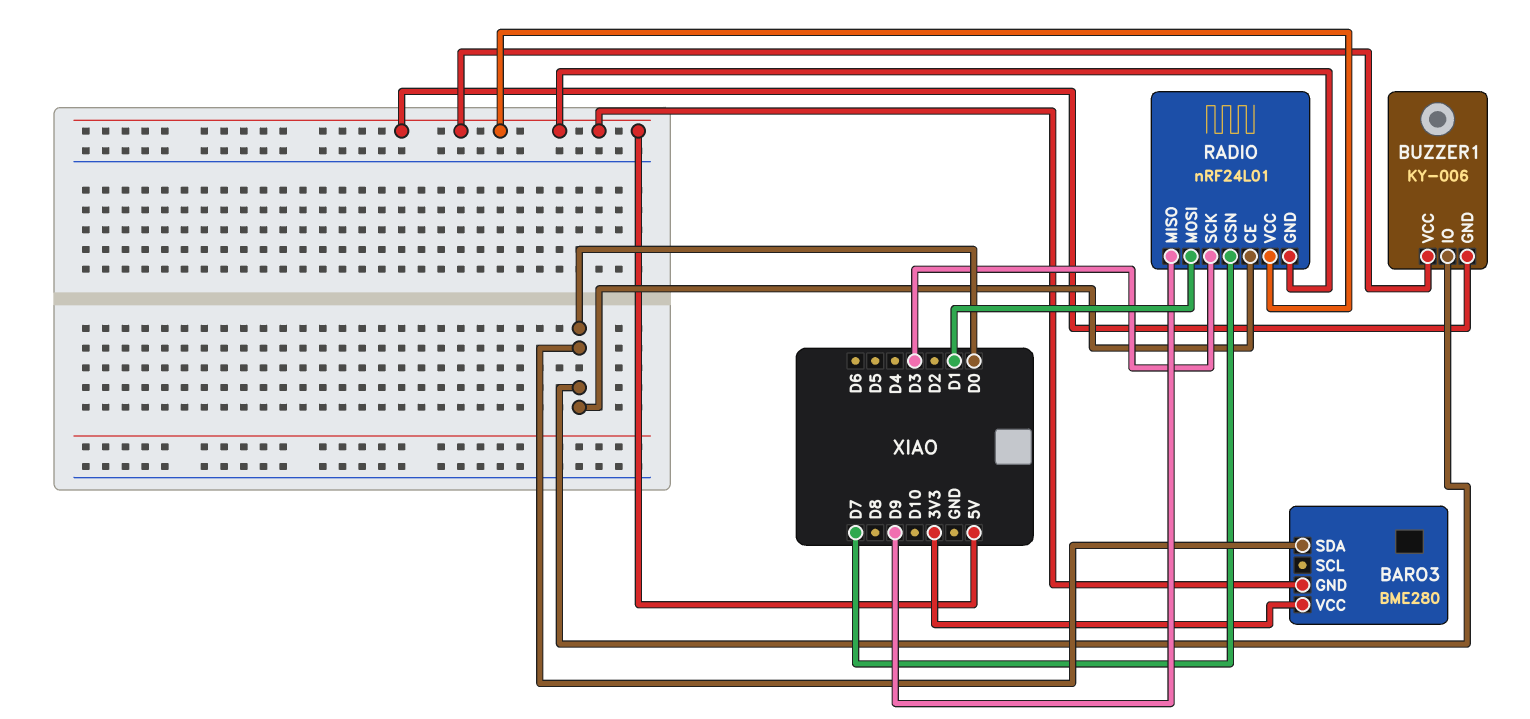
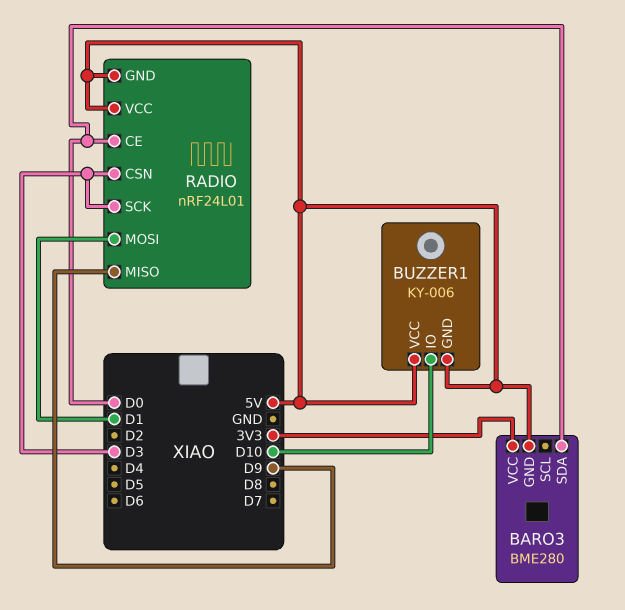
BUZZER1 pin IO: D0 -> D10
RADIO pin CSN: D7 -> D3

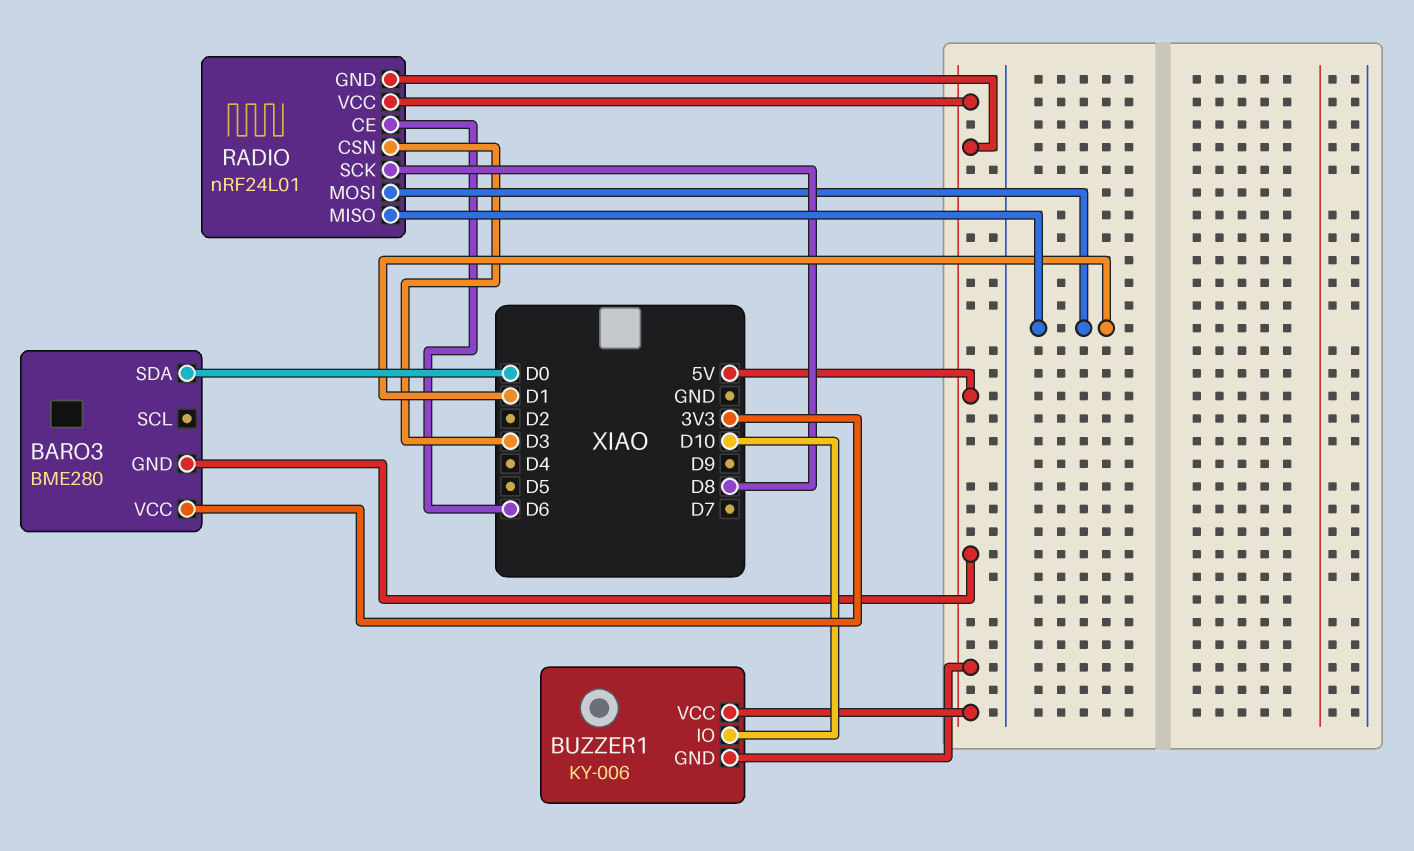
RADIO pin CE: D0 -> D6
RADIO pin MISO: D9 -> D1
RADIO pin SCK: D3 -> D8

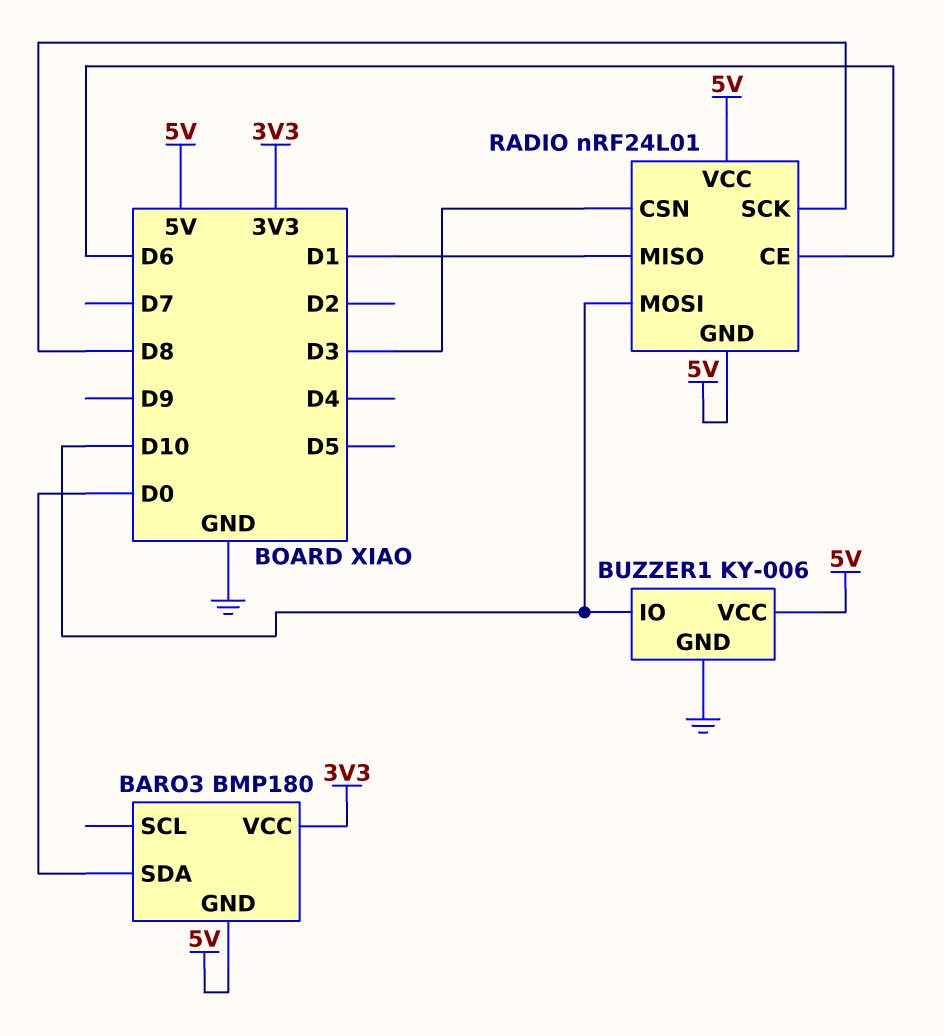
BARO3: BME280 -> BMP180
BUZZER1 pin GND: 5V -> GND
RADIO pin MOSI: D1 -> D10

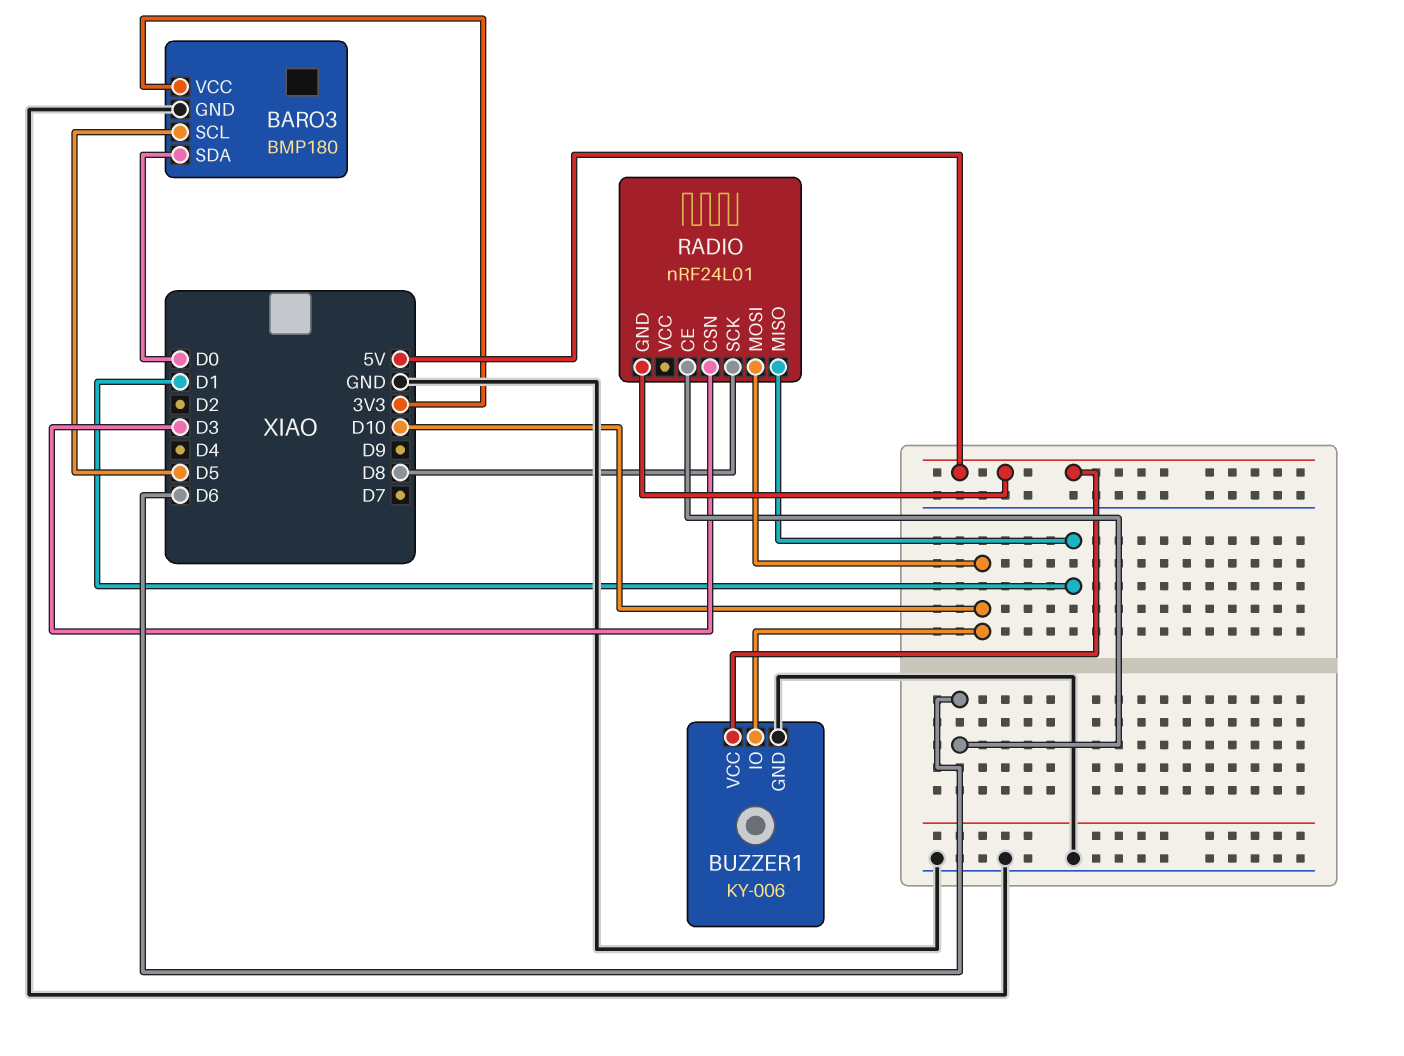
BARO3 pin GND: 5V -> GND
BARO3 pin SCL: none -> D5
RADIO pin VCC: 5V -> none

